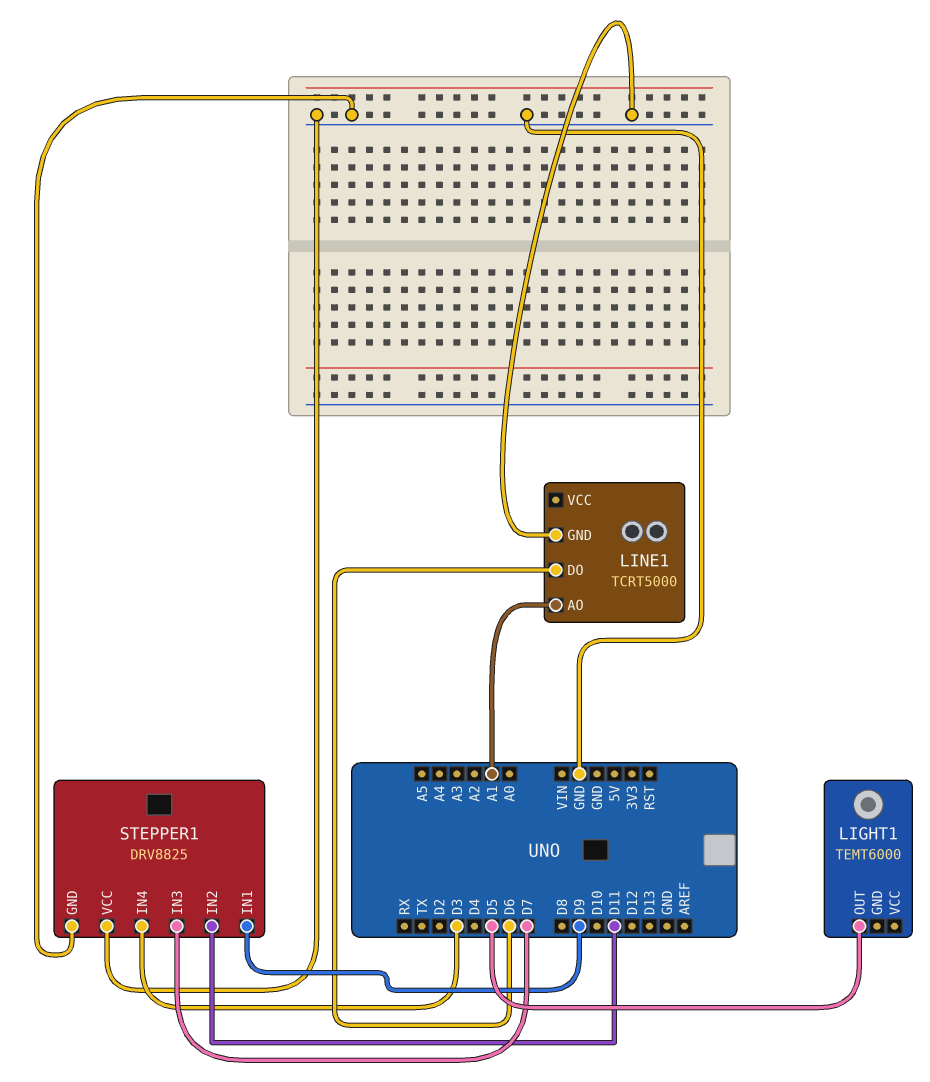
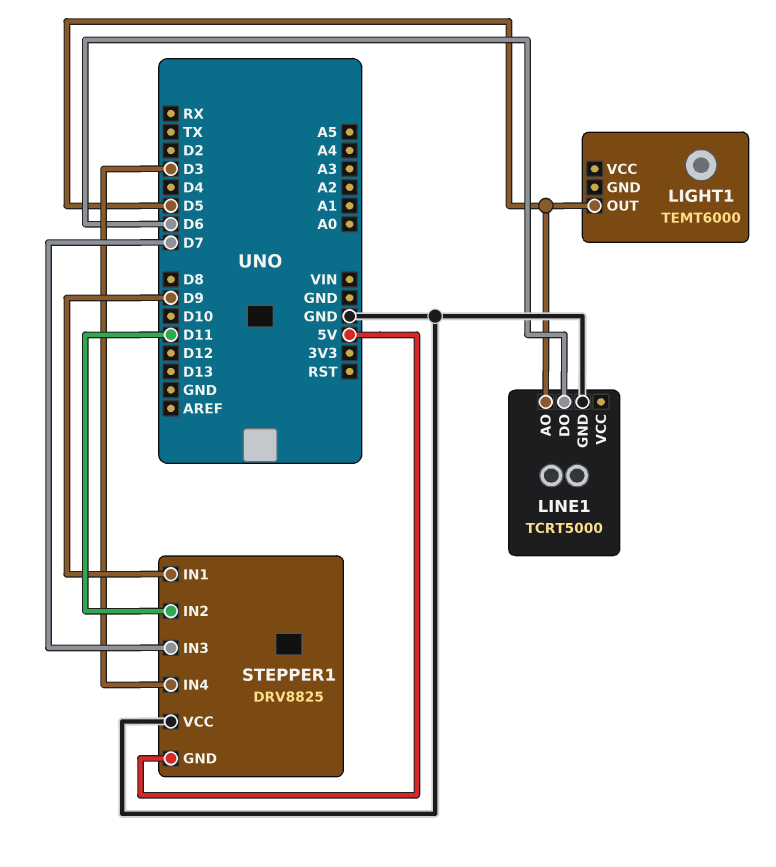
LINE1 pin AO: A1 -> D5
STEPPER1 pin GND: GND -> 5V

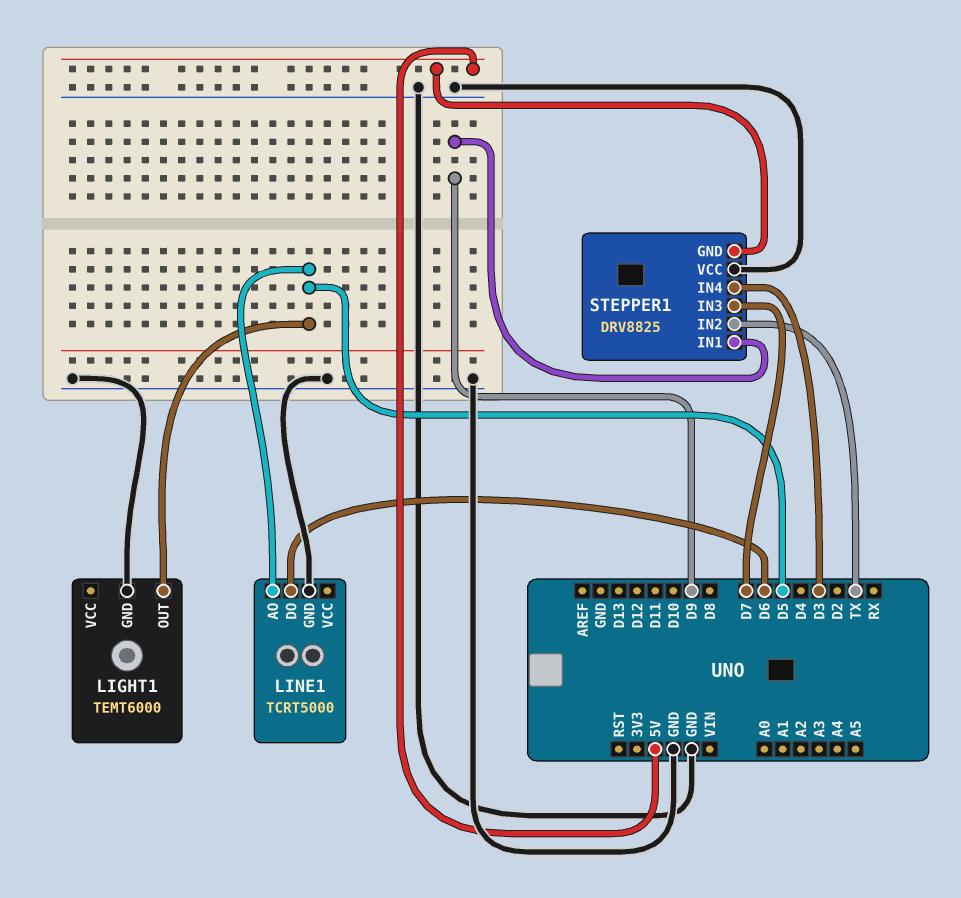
LIGHT1 pin GND: none -> GND
STEPPER1 pin IN2: D11 -> TX

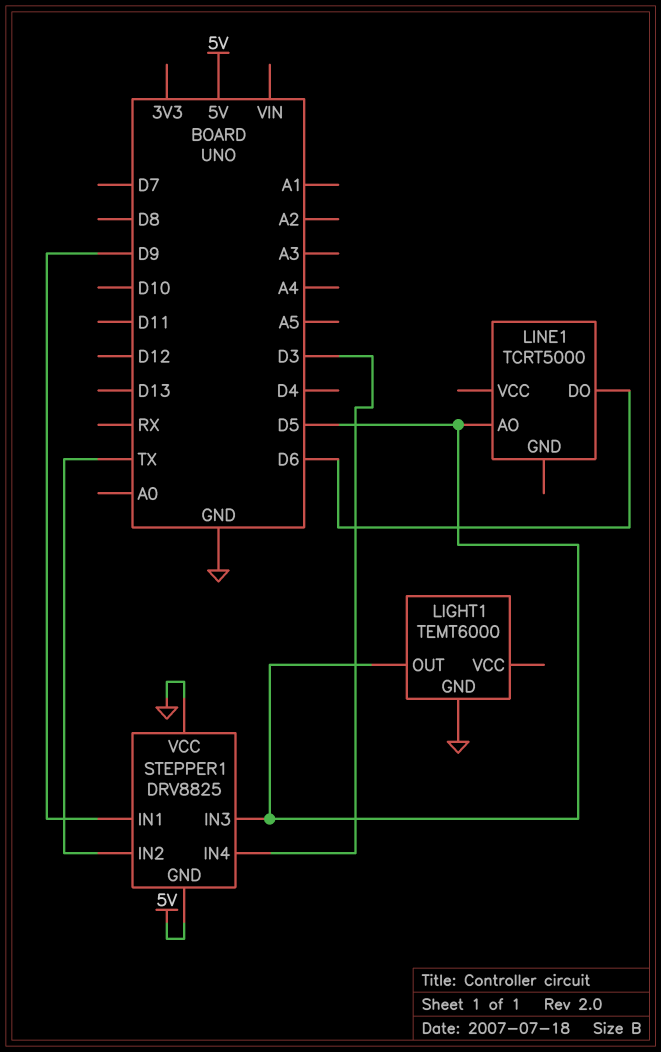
LINE1 pin GND: GND -> none
STEPPER1 pin IN3: D7 -> D5

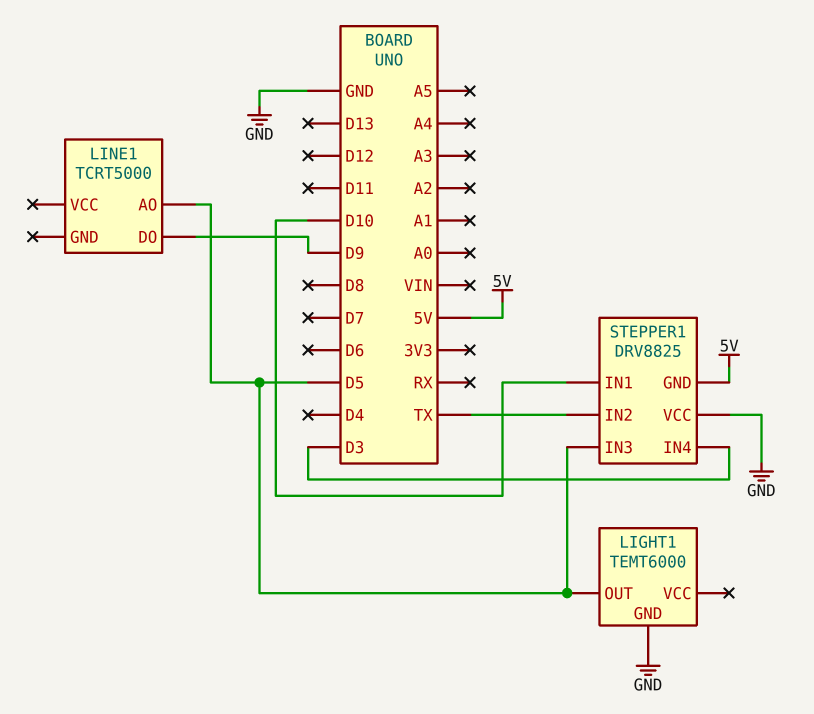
LINE1 pin DO: D6 -> D9
STEPPER1 pin IN1: D9 -> D10

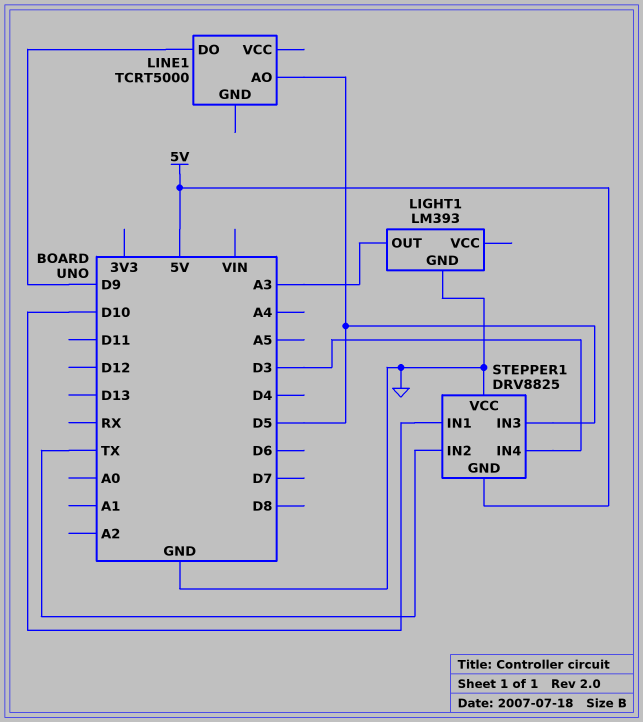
LIGHT1: TEMT6000 -> LM393
LIGHT1 pin OUT: D5 -> A3

